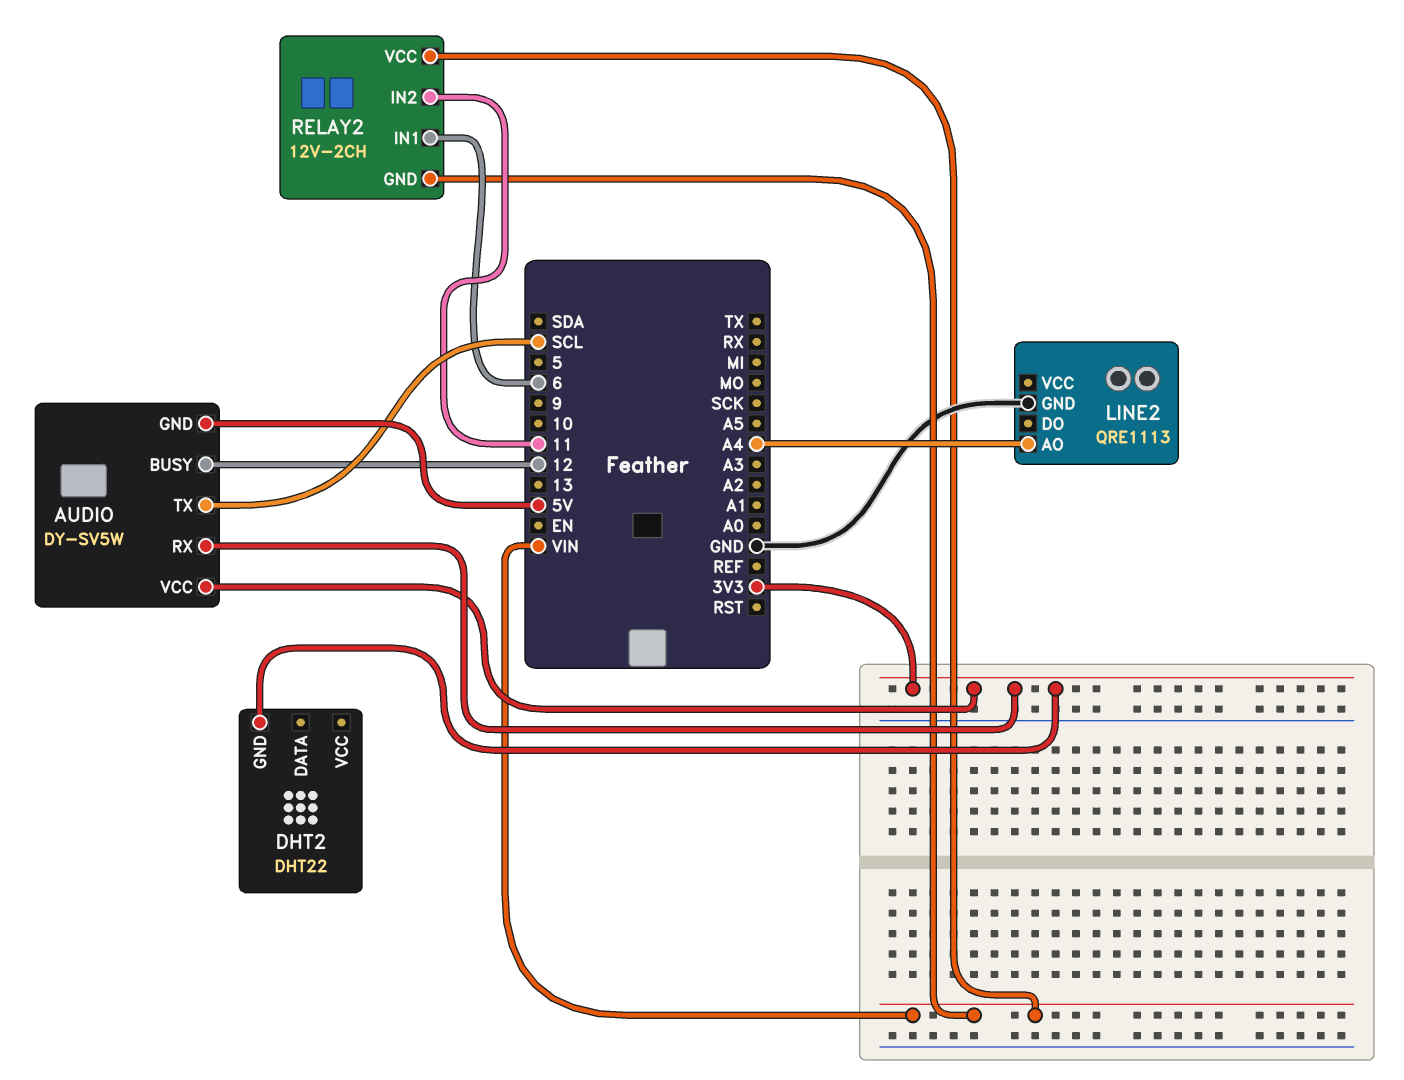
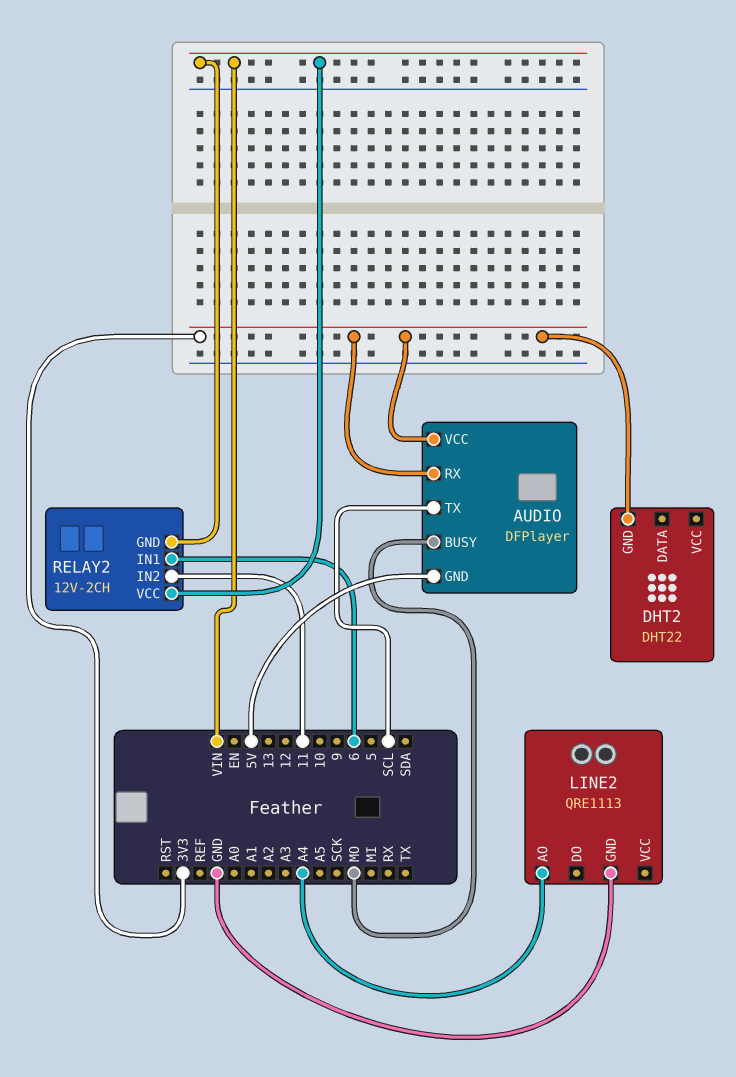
AUDIO: DY-SV5W -> DFPlayer
AUDIO pin BUSY: 12 -> MO

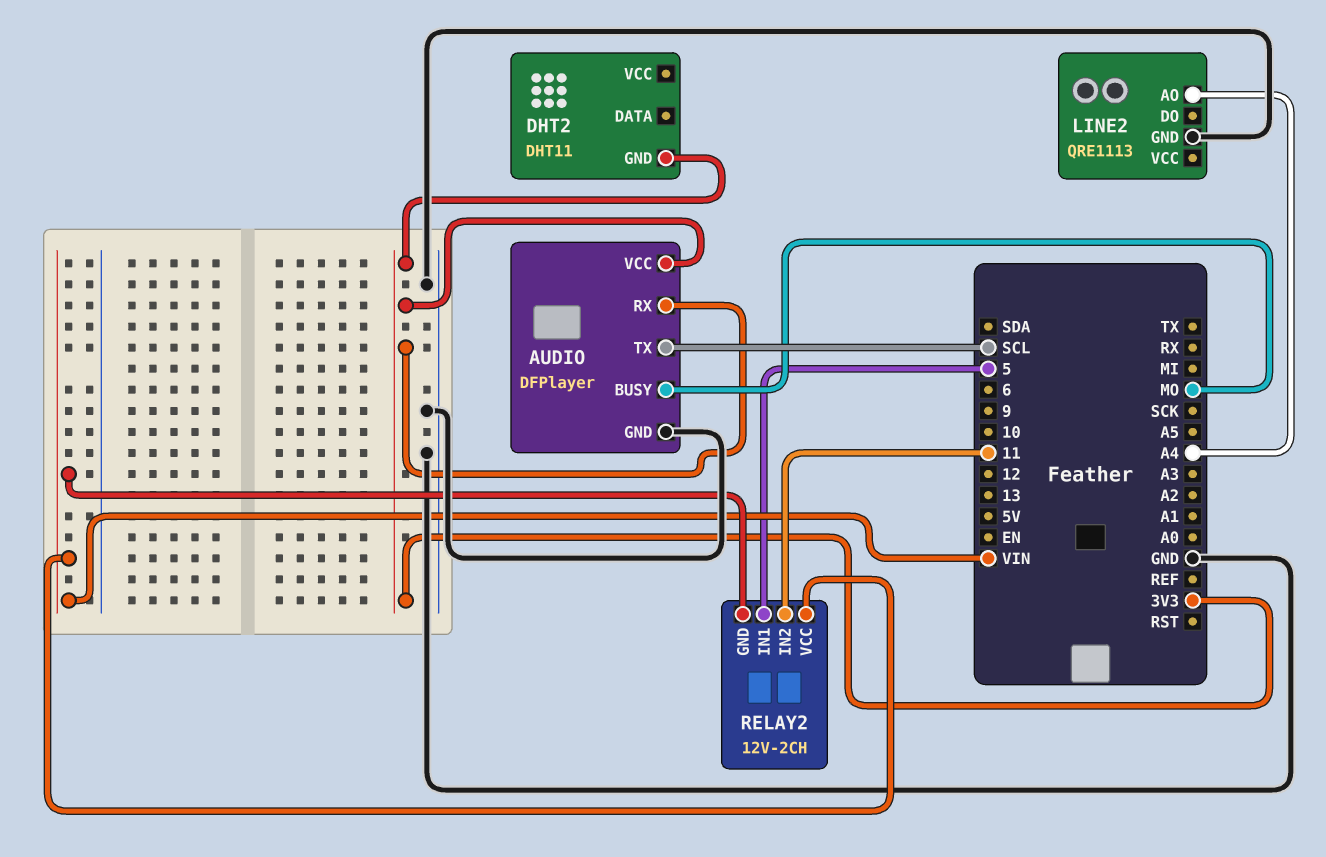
AUDIO pin GND: 5V -> GND
DHT2: DHT22 -> DHT11
RELAY2 pin IN1: 6 -> 5

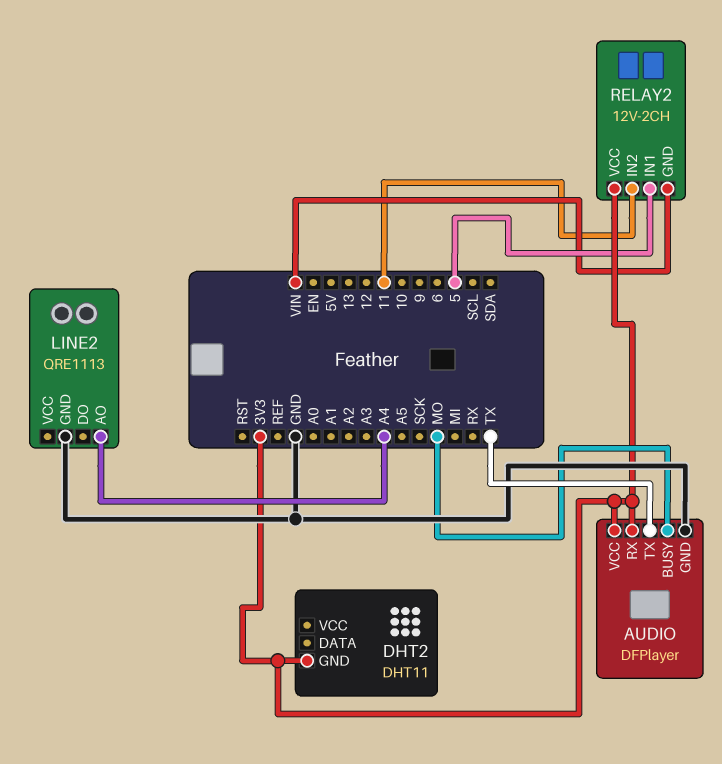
AUDIO pin TX: SCL -> TX
RELAY2 pin VCC: VIN -> 3V3

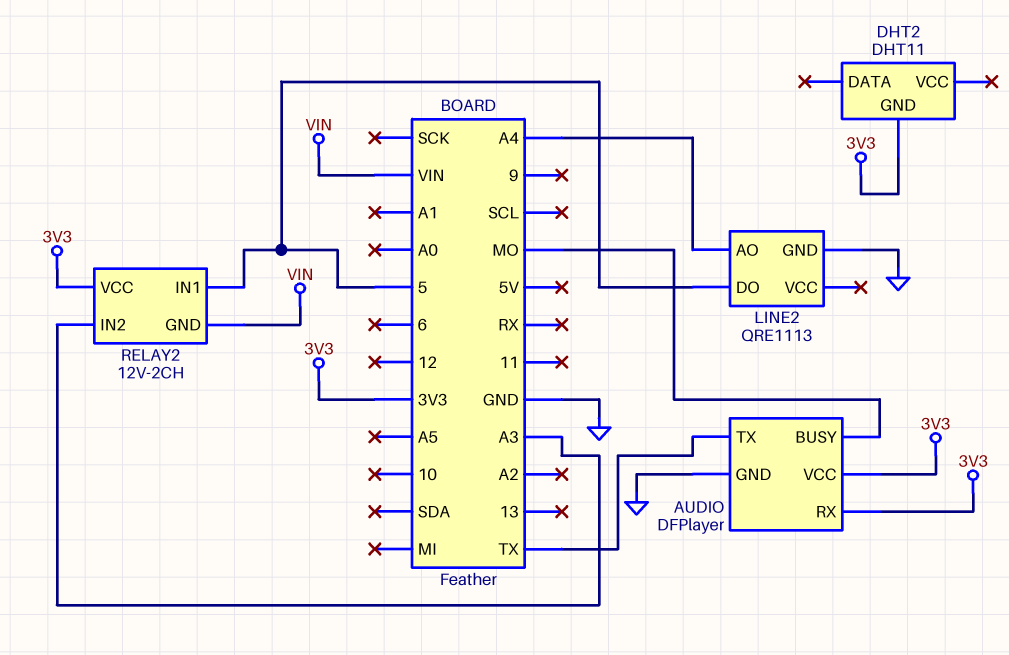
LINE2 pin DO: none -> 5
RELAY2 pin IN2: 11 -> A3

